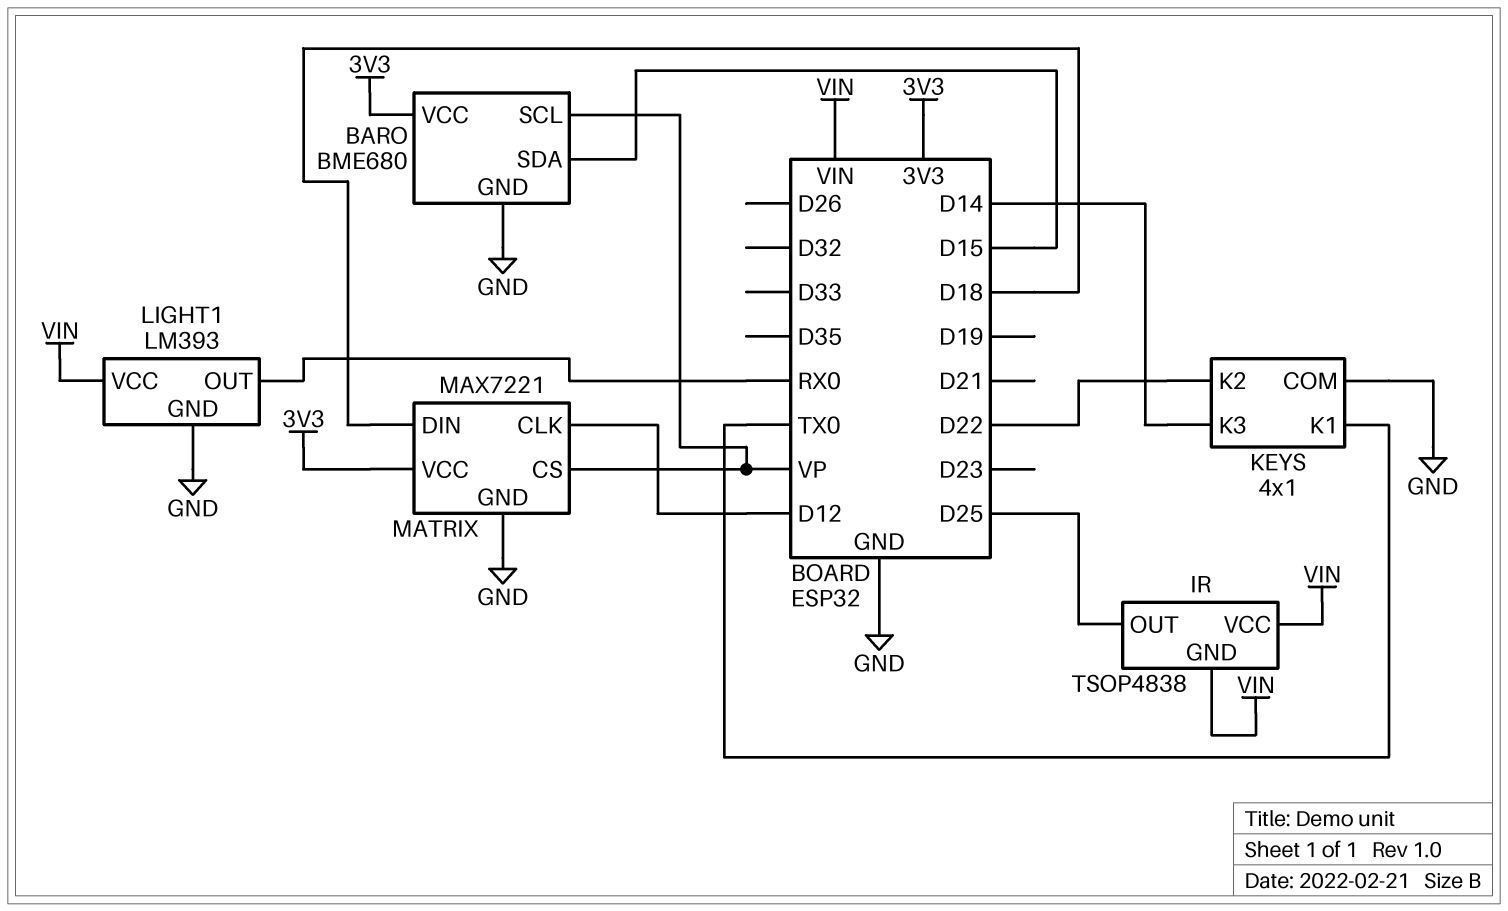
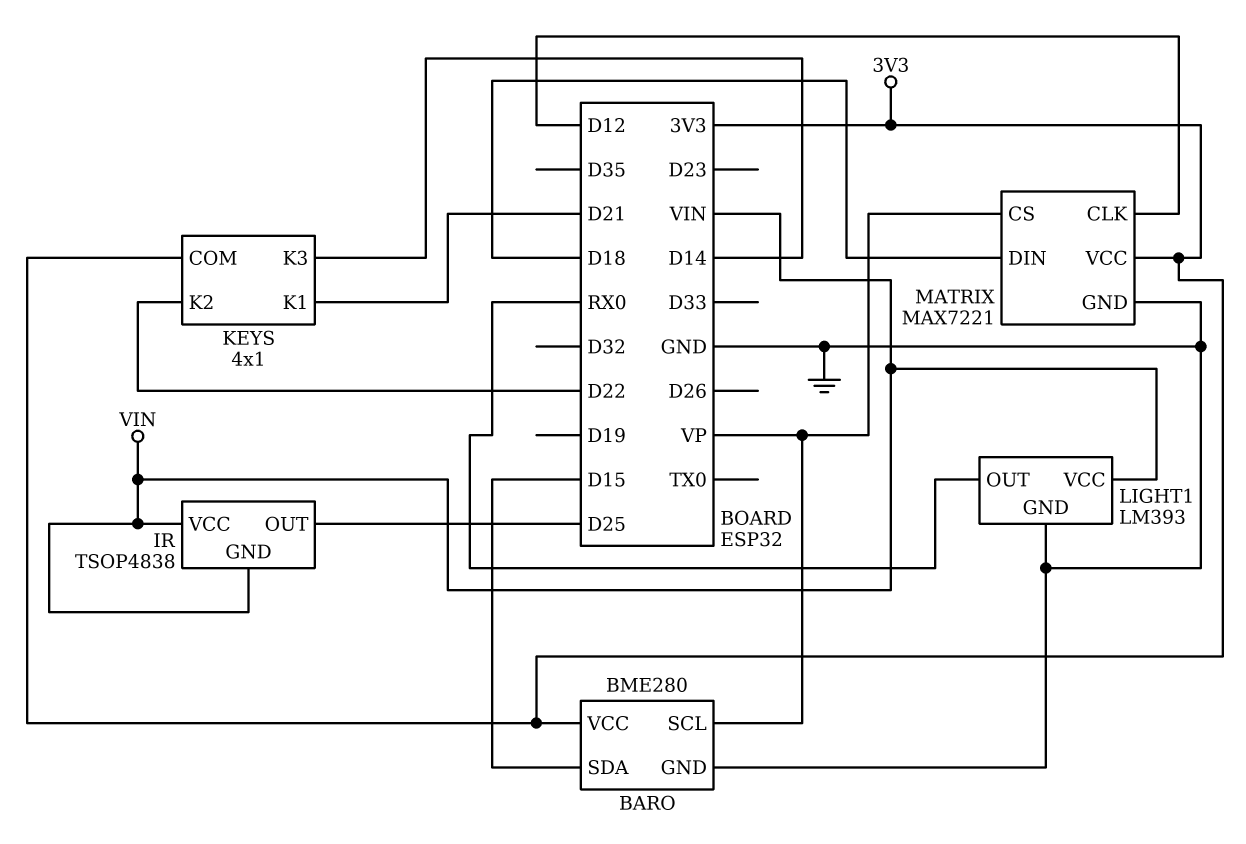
BARO: BME680 -> BME280
KEYS pin COM: GND -> 3V3
KEYS pin K1: TX0 -> D21

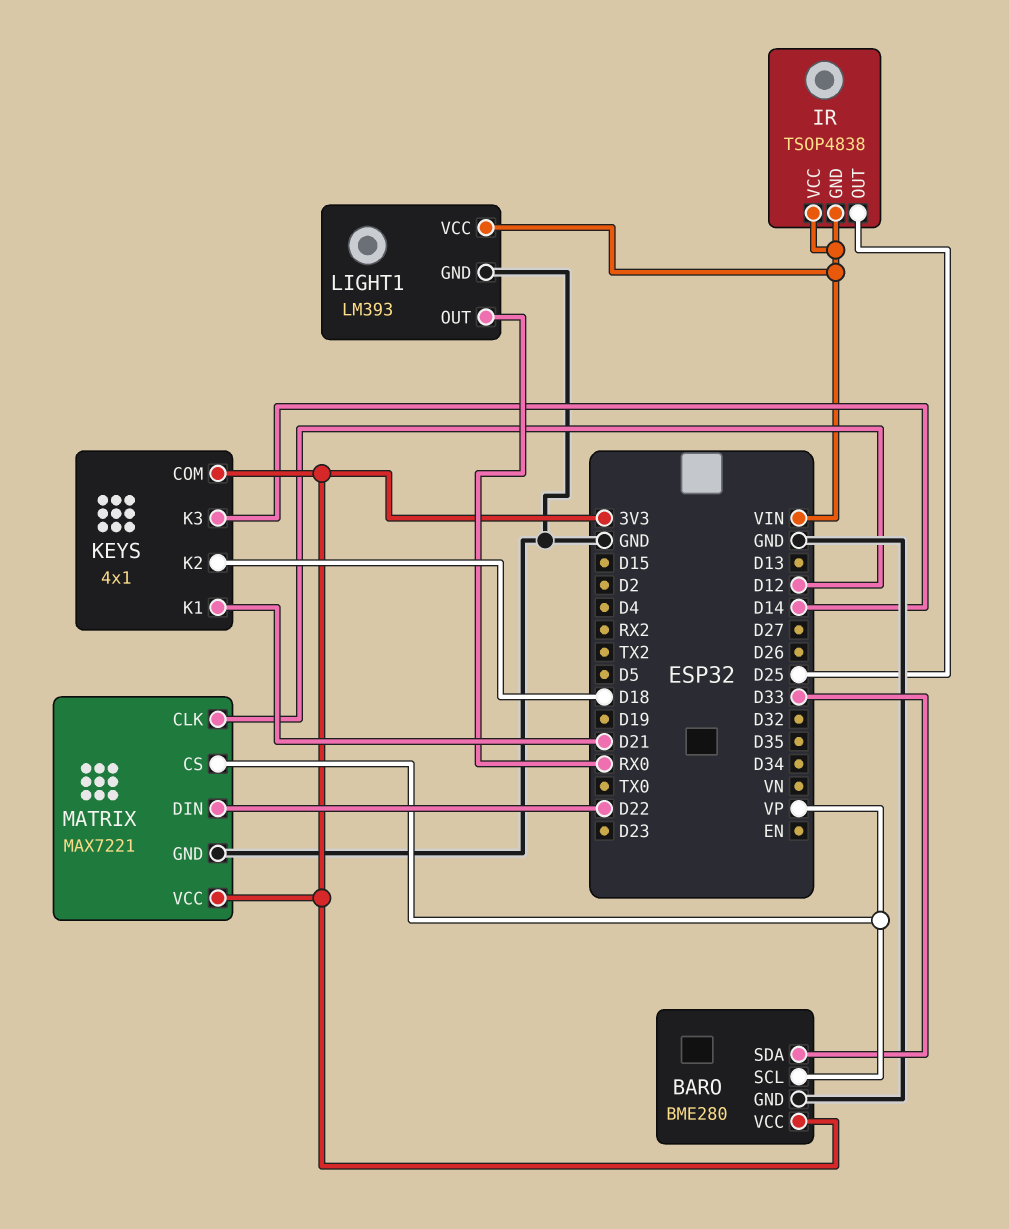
BARO pin SDA: D15 -> D33
KEYS pin K2: D22 -> D18
MATRIX pin DIN: D18 -> D22

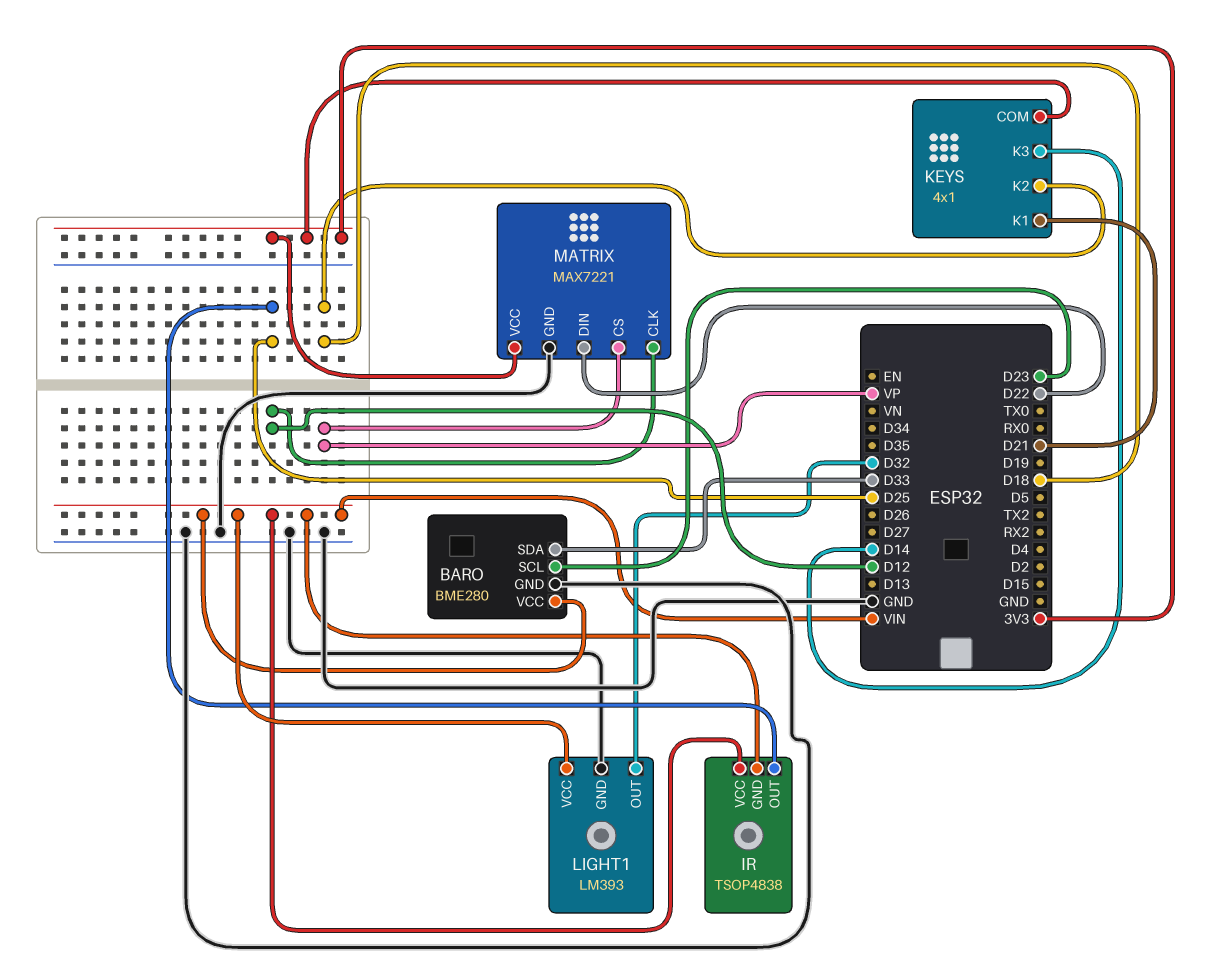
BARO pin SCL: VP -> D23
BARO pin VCC: 3V3 -> VIN
LIGHT1 pin OUT: RX0 -> D32

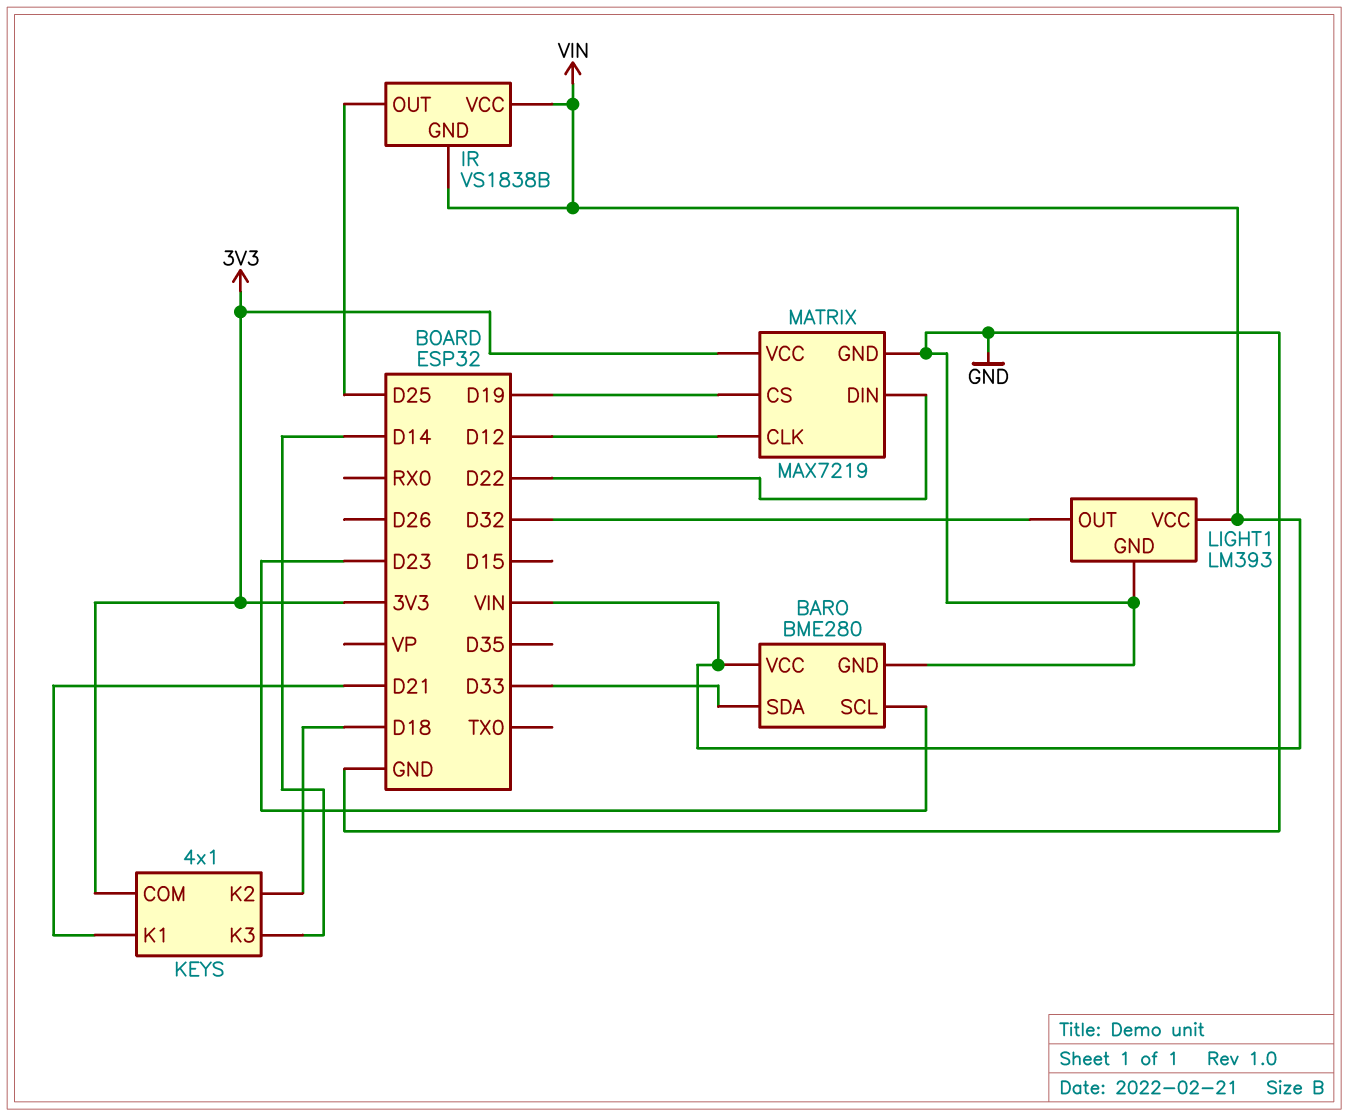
IR: TSOP4838 -> VS1838B
MATRIX: MAX7221 -> MAX7219
MATRIX pin CS: VP -> D19

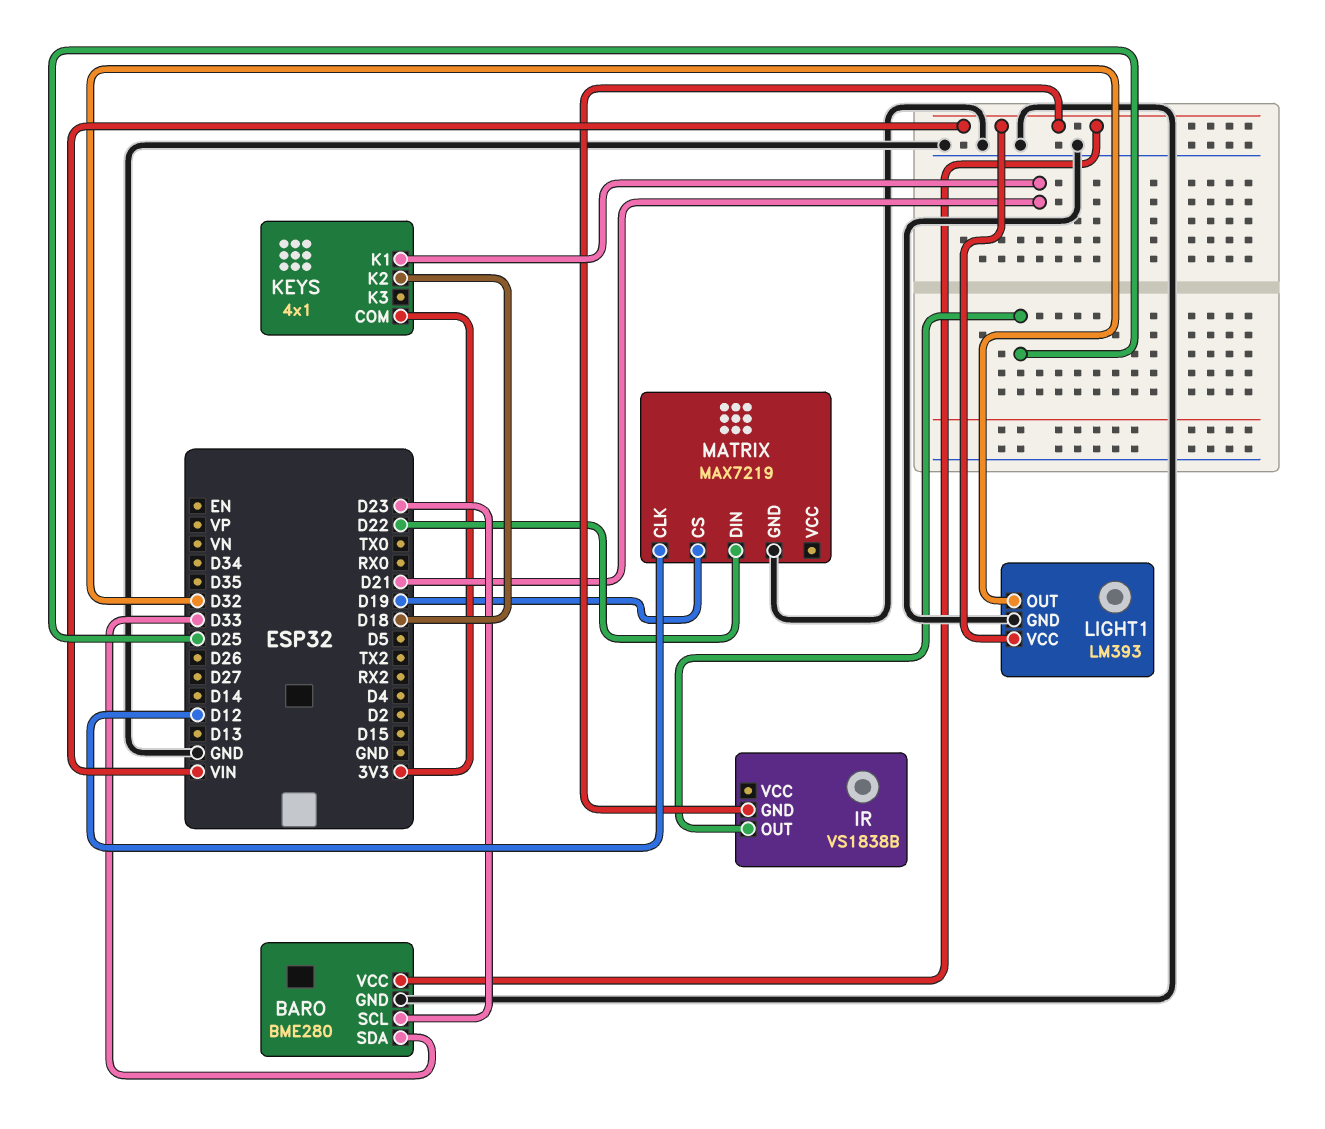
IR pin VCC: VIN -> none
KEYS pin K3: D14 -> none
MATRIX pin VCC: 3V3 -> none

